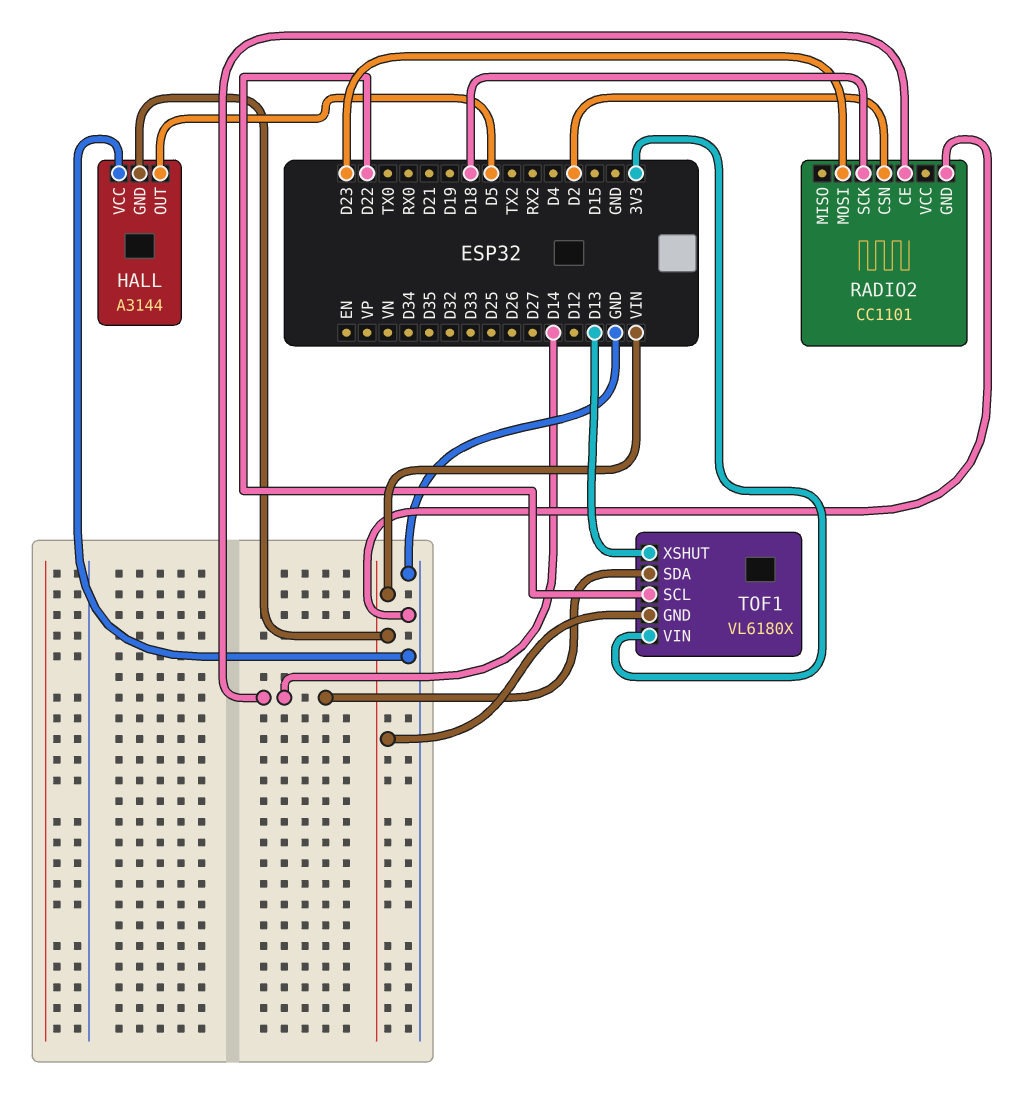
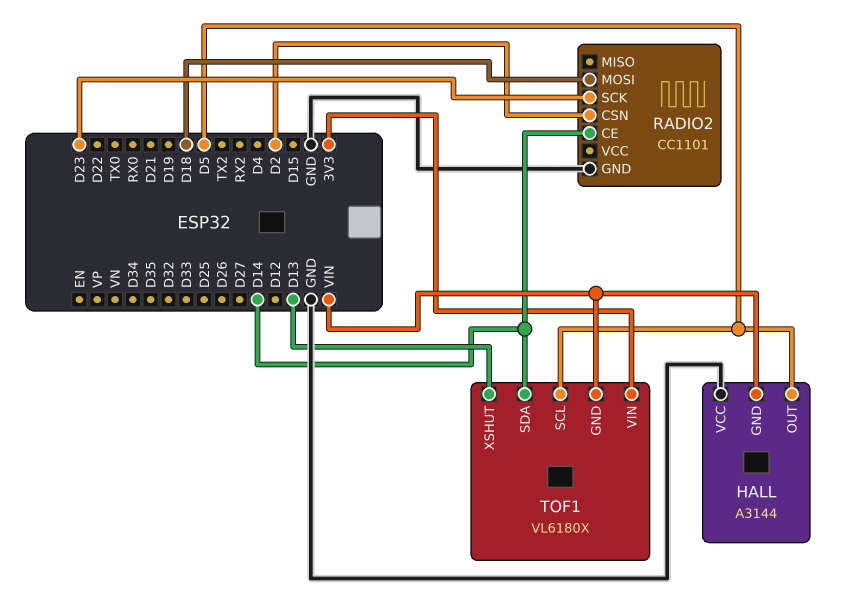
RADIO2 pin MOSI: D23 -> D18
RADIO2 pin SCK: D18 -> D23
TOF1 pin SCL: D22 -> D5

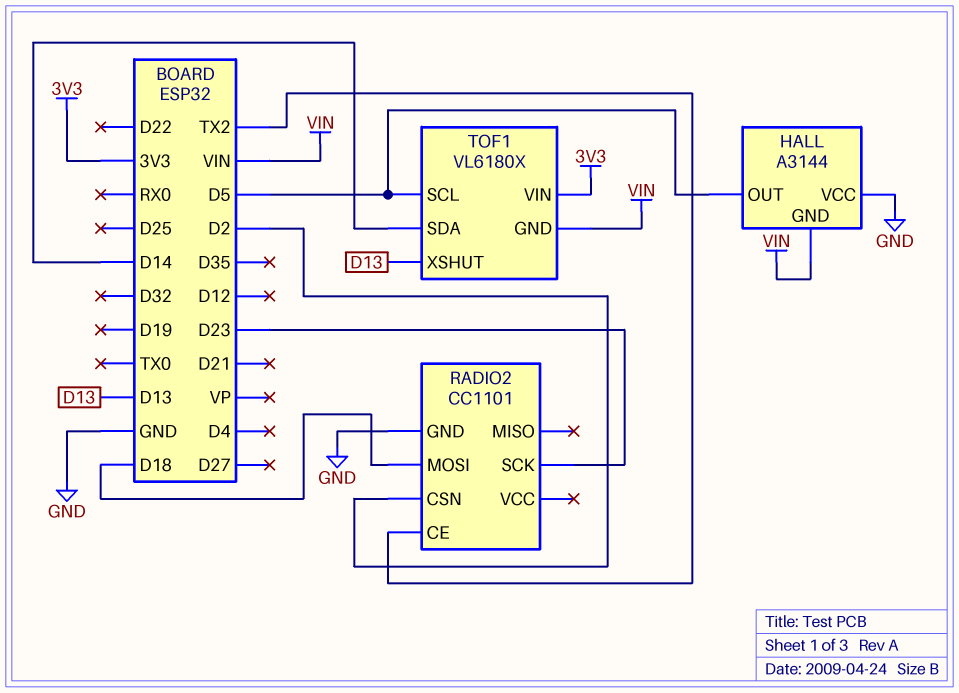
RADIO2 pin CE: D14 -> TX2

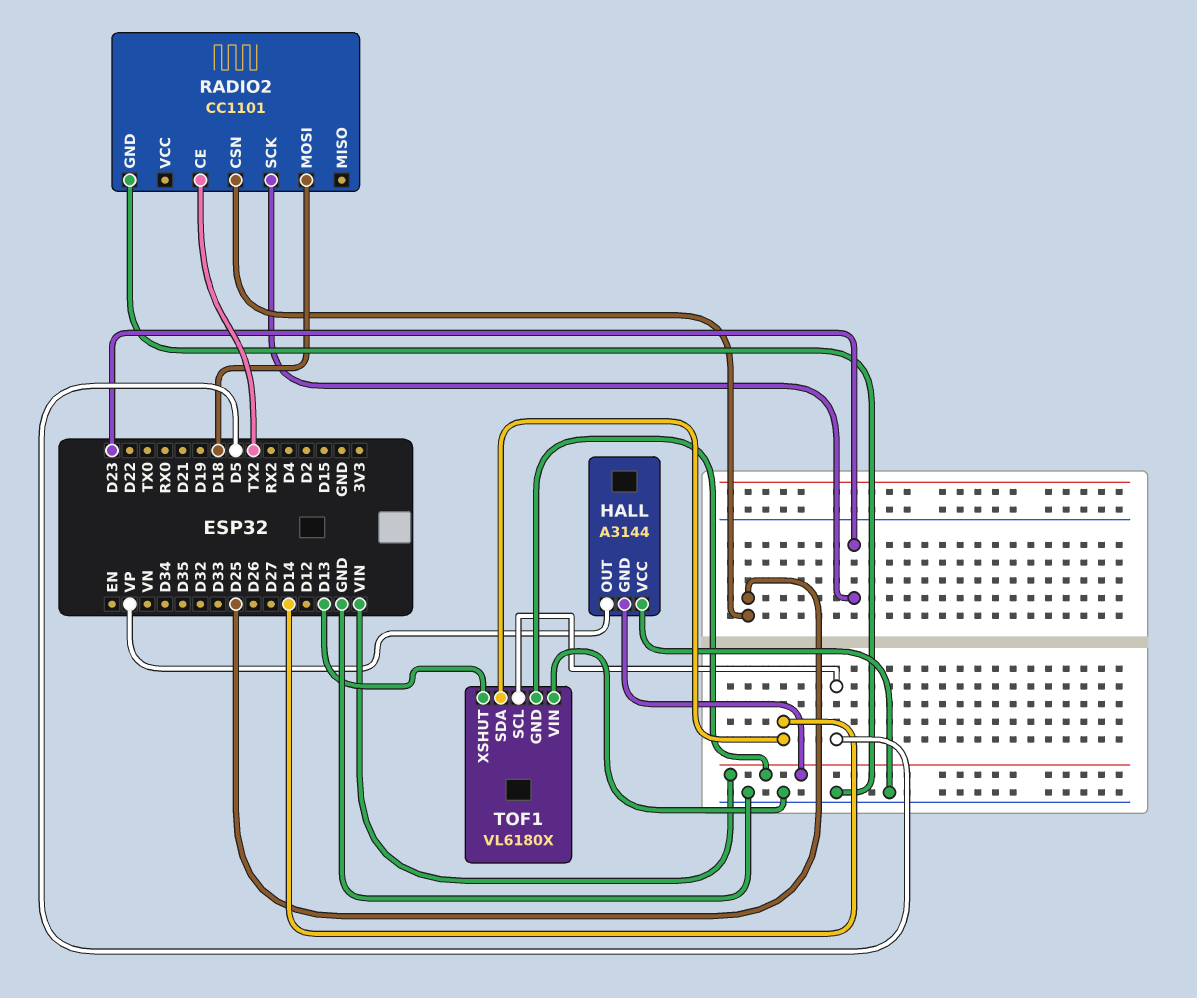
HALL pin OUT: D5 -> VP
RADIO2 pin CSN: D2 -> D25
TOF1 pin VIN: 3V3 -> GND

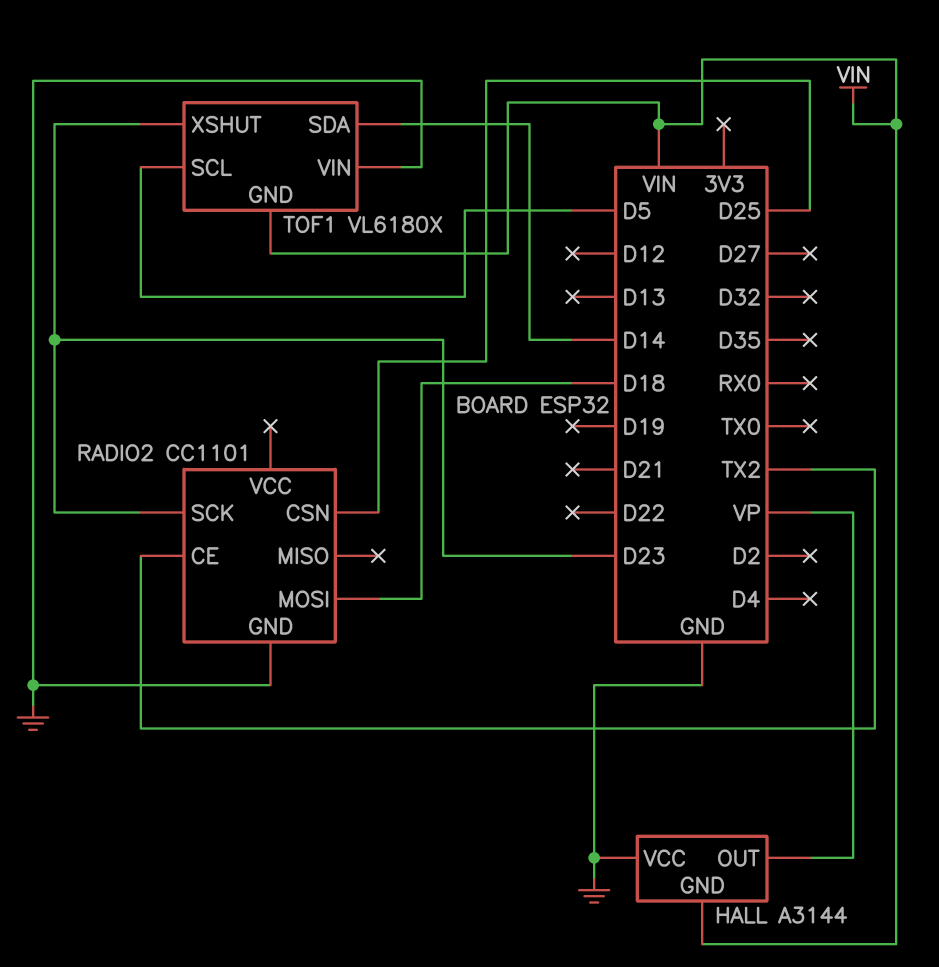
TOF1 pin XSHUT: D13 -> D23

